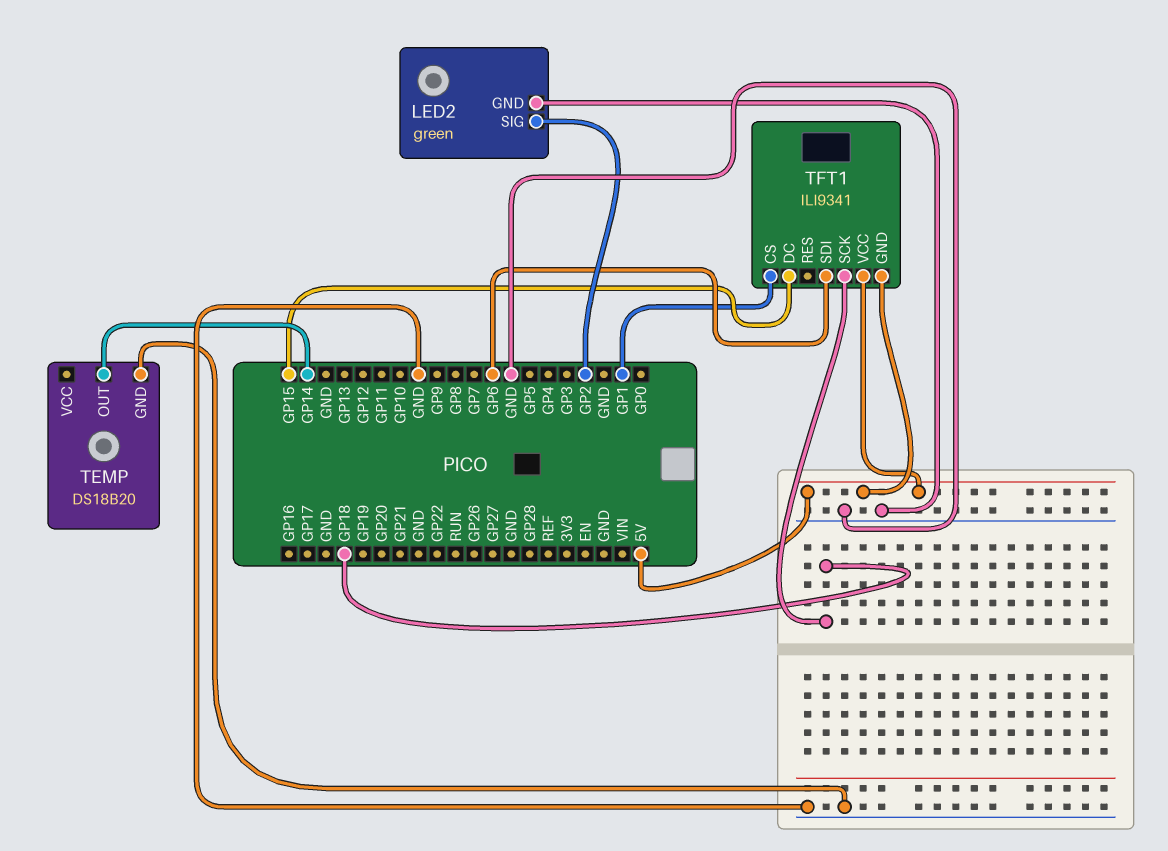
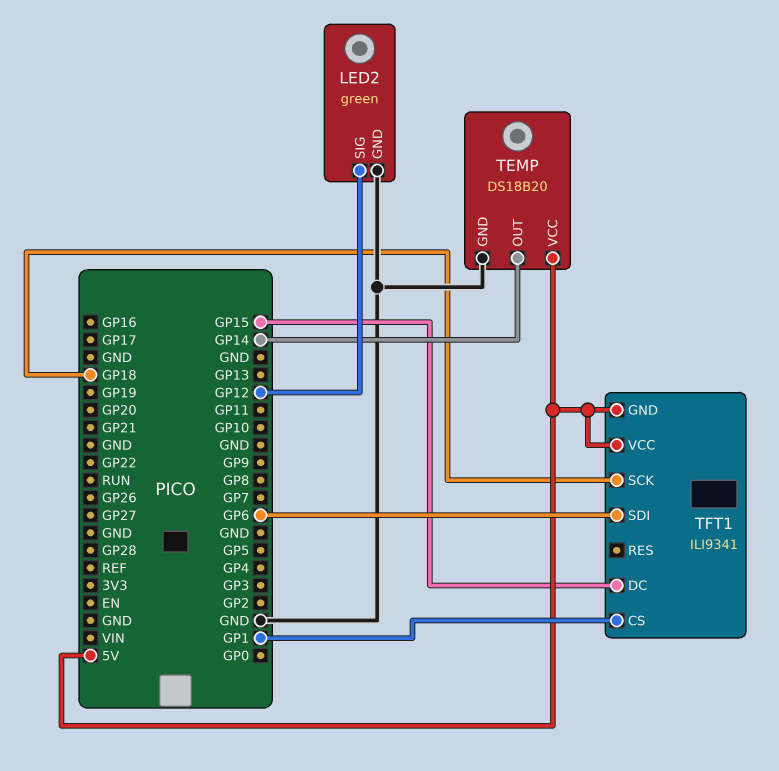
LED2 pin SIG: GP2 -> GP12
TEMP pin VCC: none -> 5V

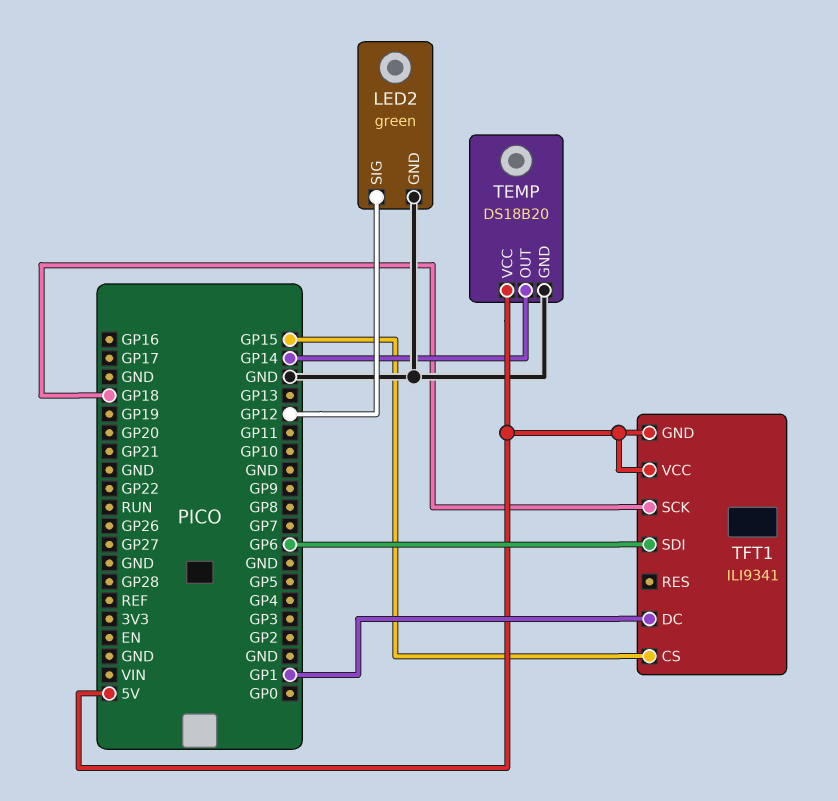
TFT1 pin CS: GP1 -> GP15
TFT1 pin DC: GP15 -> GP1

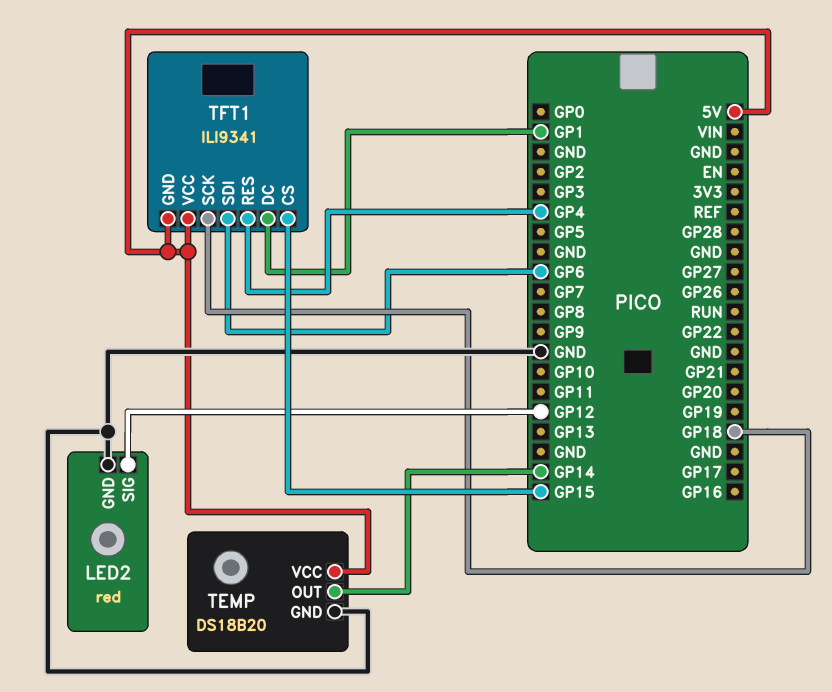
LED2: green -> red
TFT1 pin RES: none -> GP4

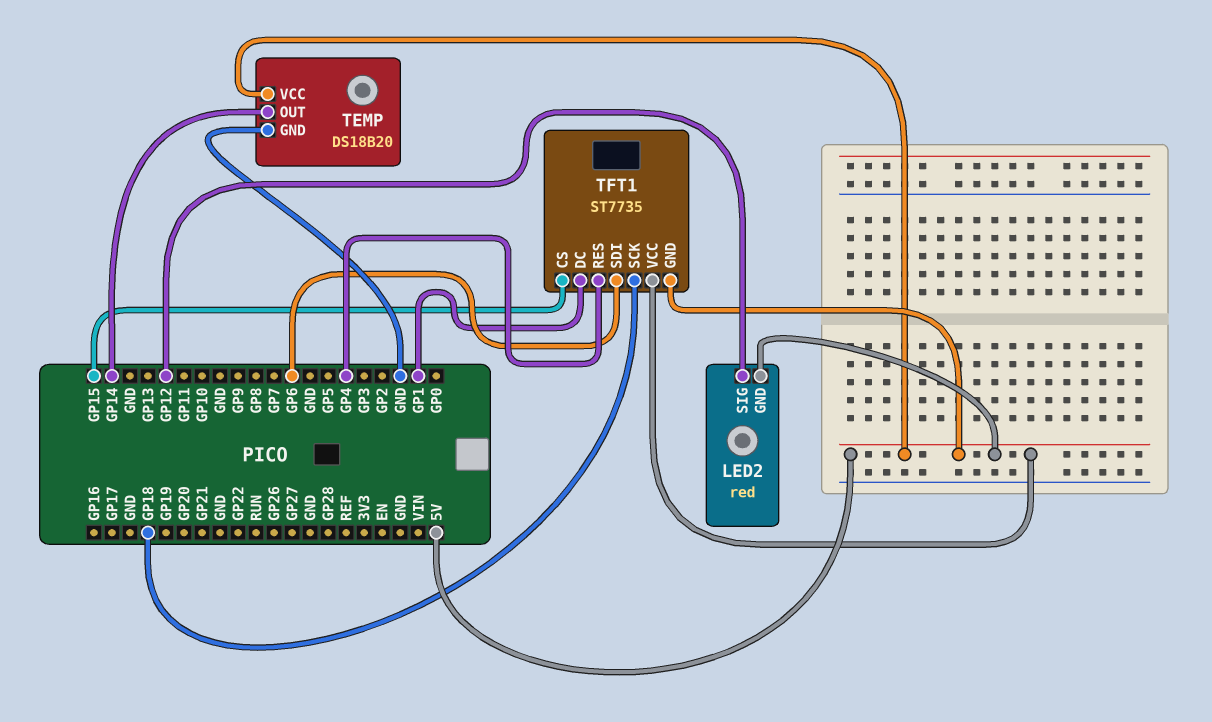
LED2 pin GND: GND -> 5V
TFT1: ILI9341 -> ST7735

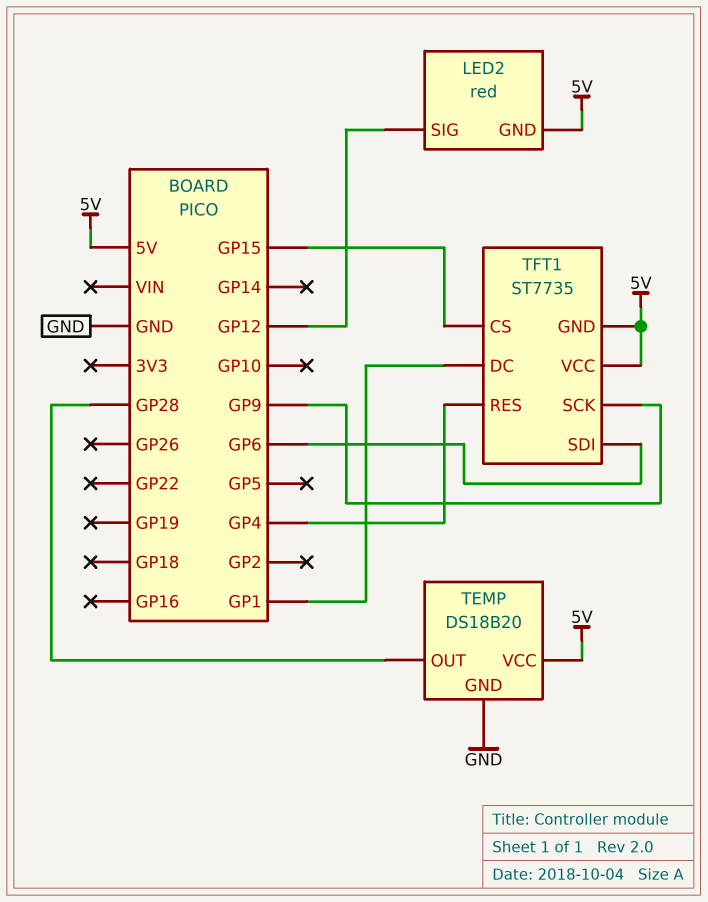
TEMP pin OUT: GP14 -> GP28
TFT1 pin SCK: GP18 -> GP9

